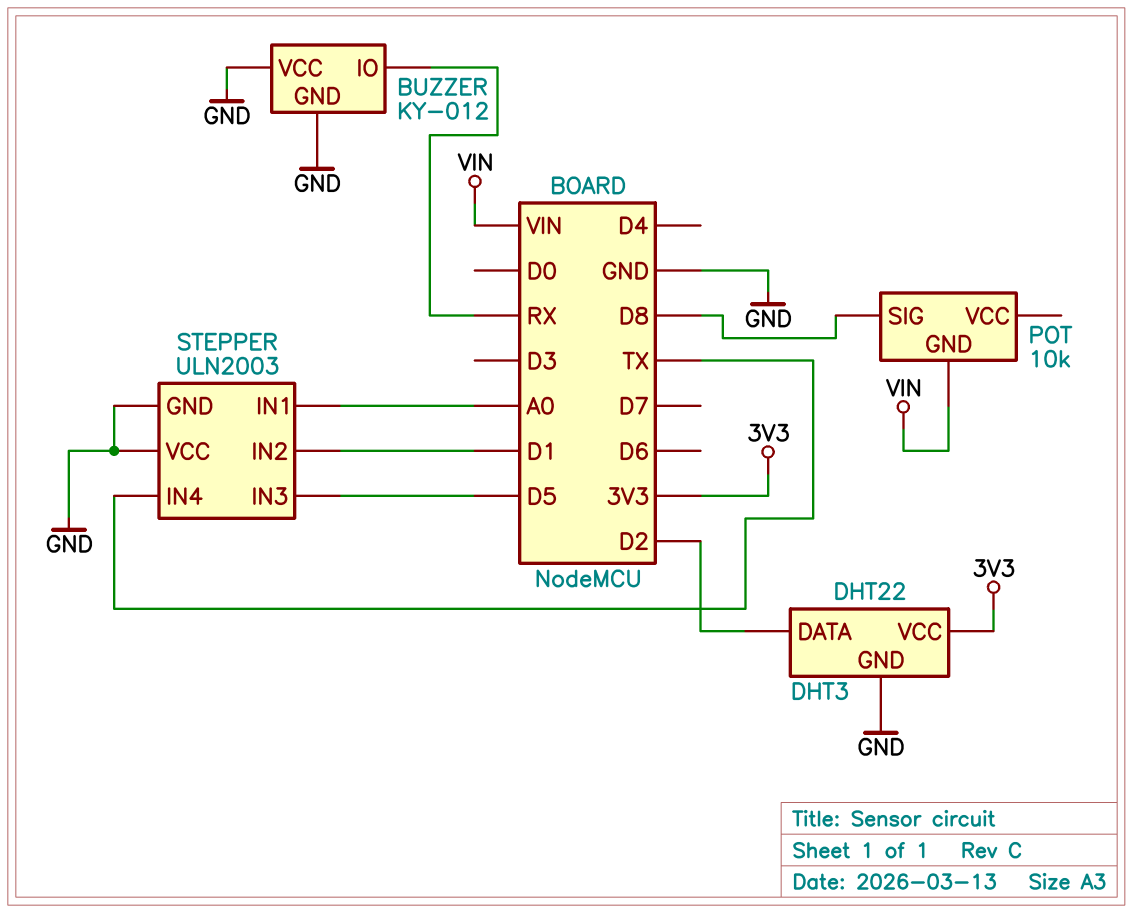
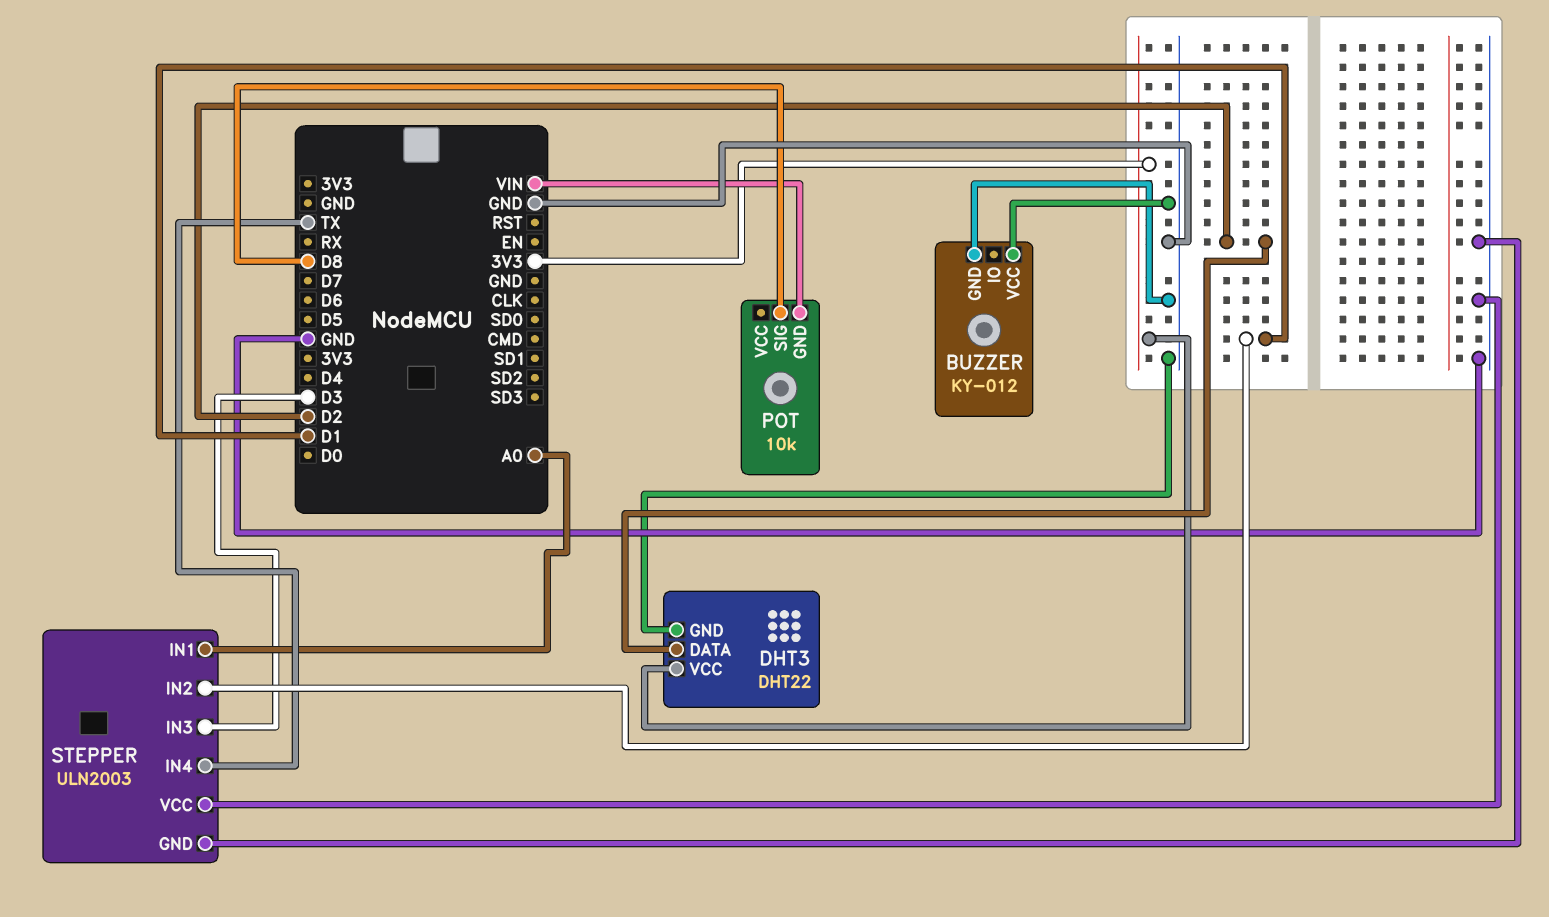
BUZZER pin IO: RX -> none
STEPPER pin IN3: D5 -> D3

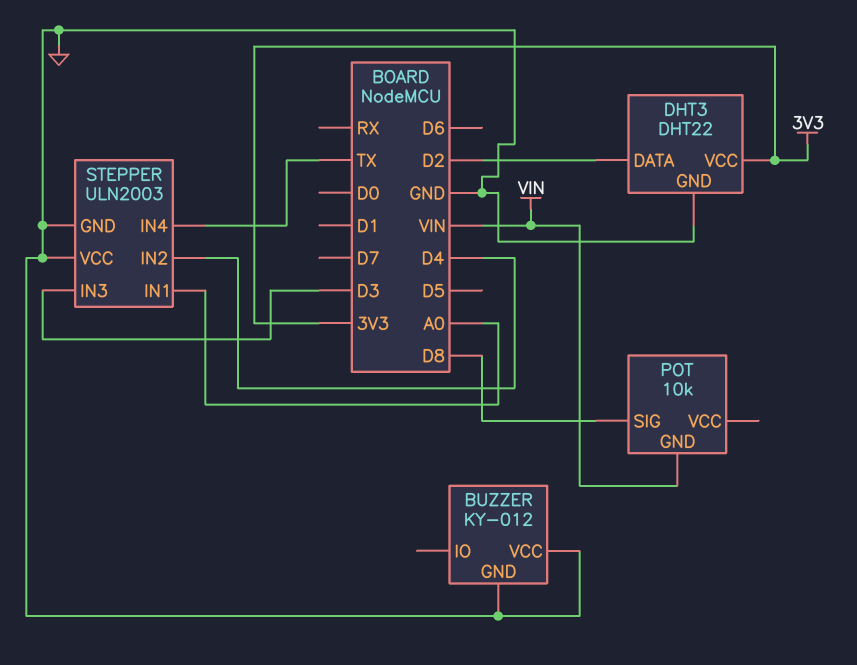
STEPPER pin IN2: D1 -> D4

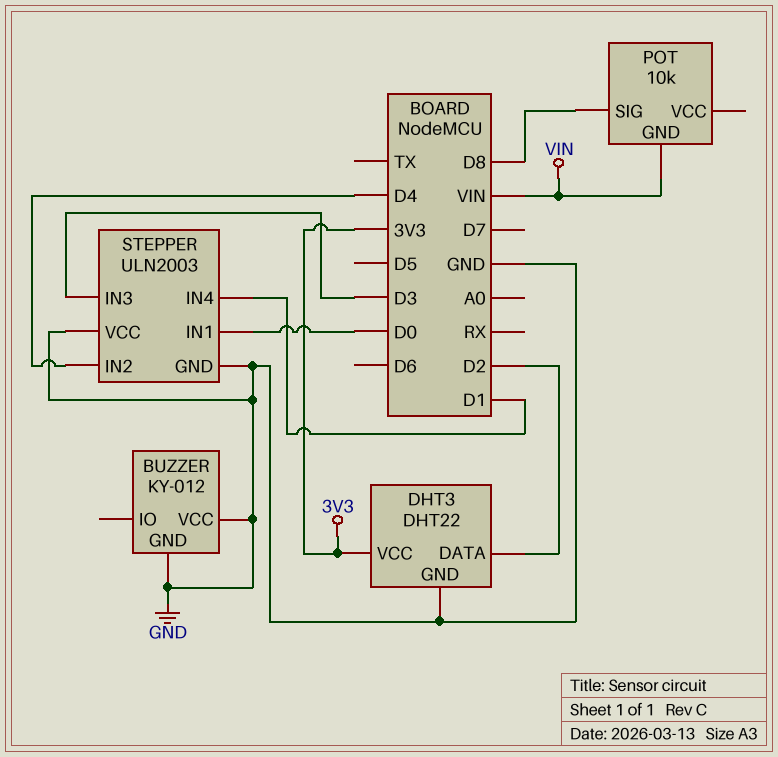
STEPPER pin IN1: A0 -> D0
STEPPER pin IN4: TX -> D1

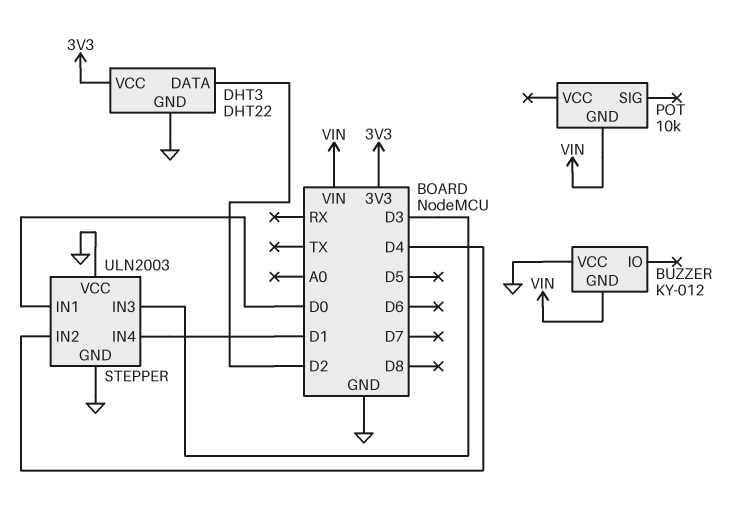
BUZZER pin GND: GND -> VIN
POT pin SIG: D8 -> none

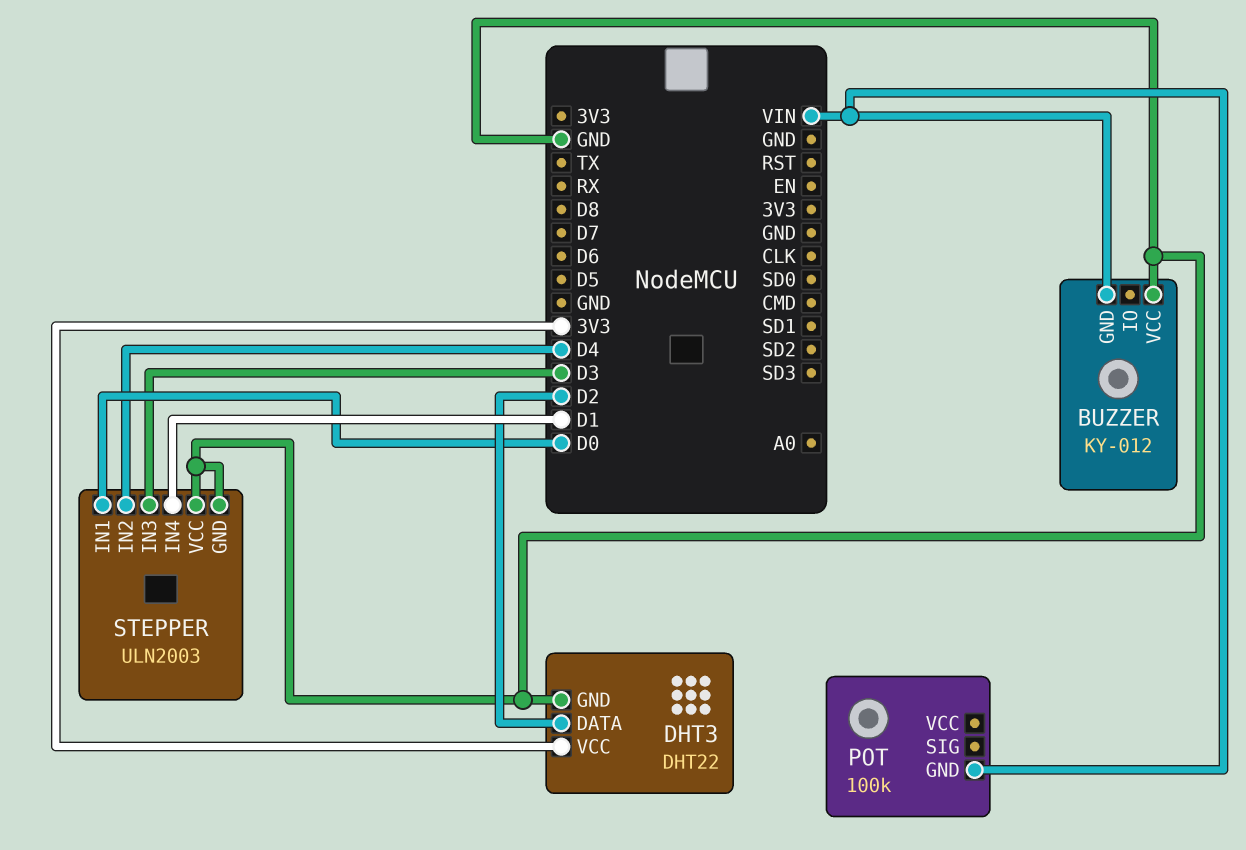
POT: 10k -> 100k

